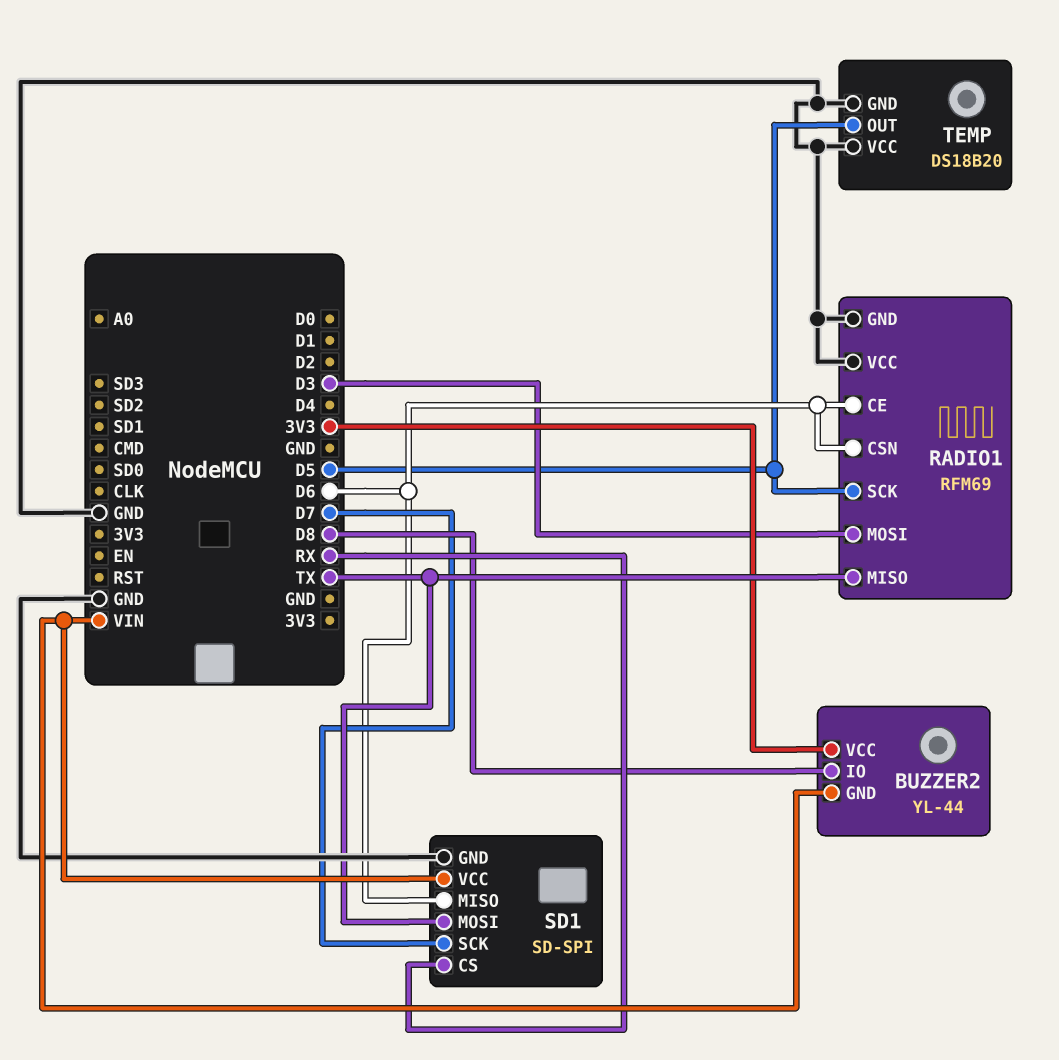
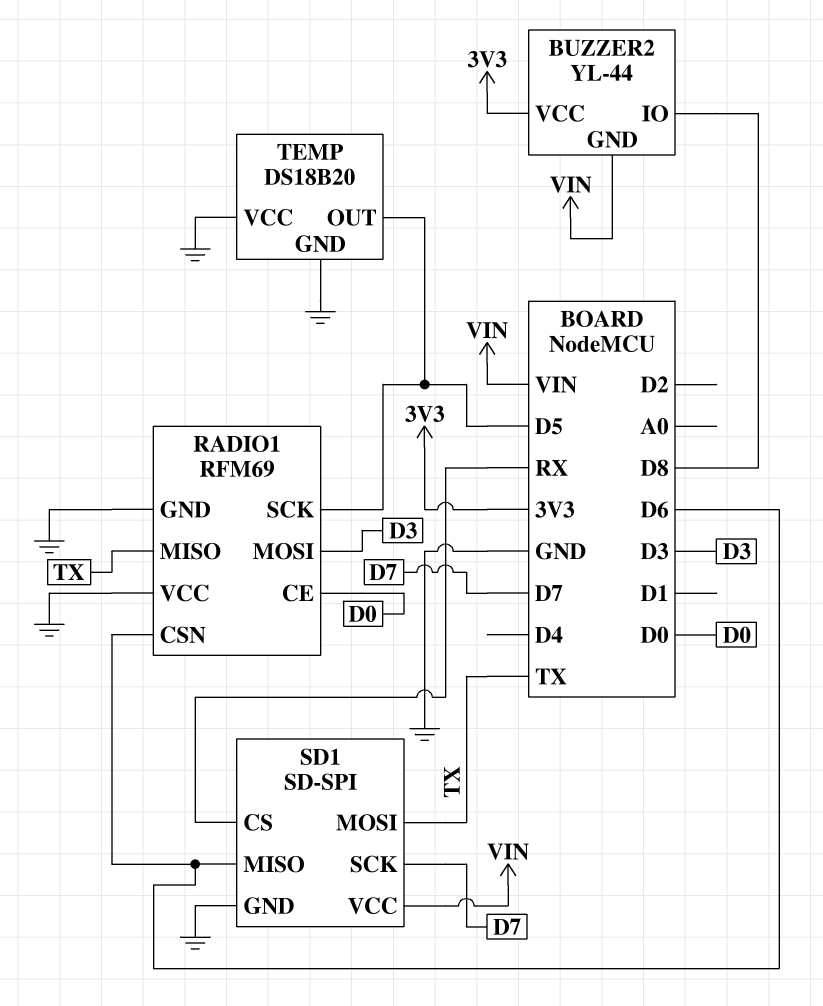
RADIO1 pin CE: D6 -> D0

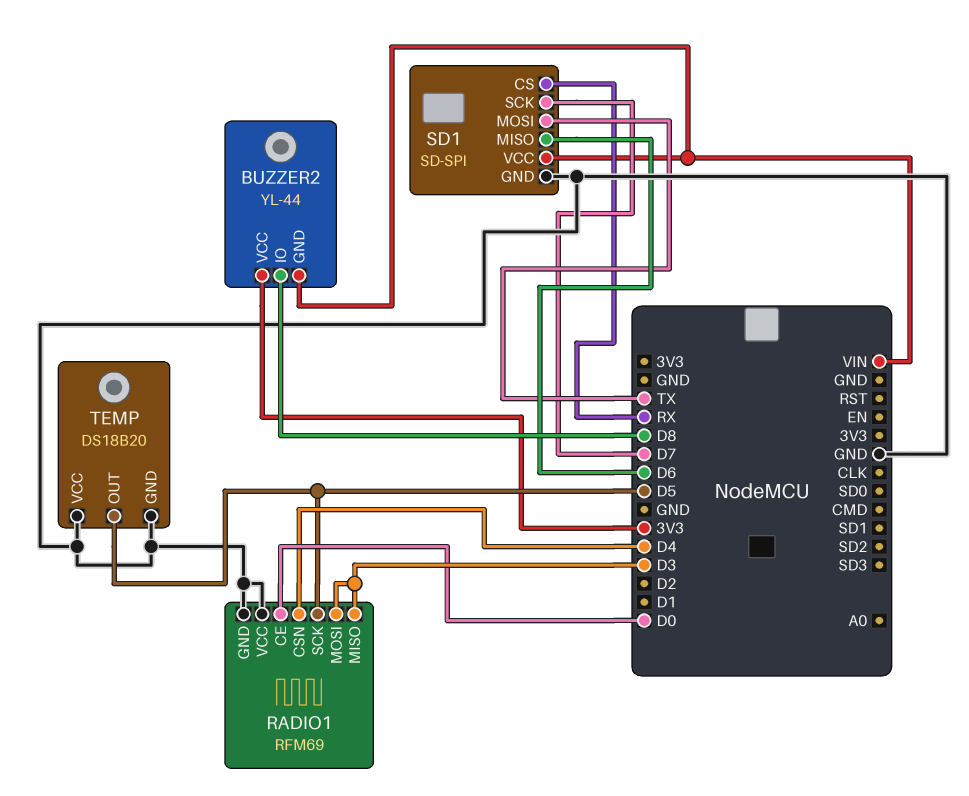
RADIO1 pin CSN: D6 -> D4
RADIO1 pin MISO: TX -> D3

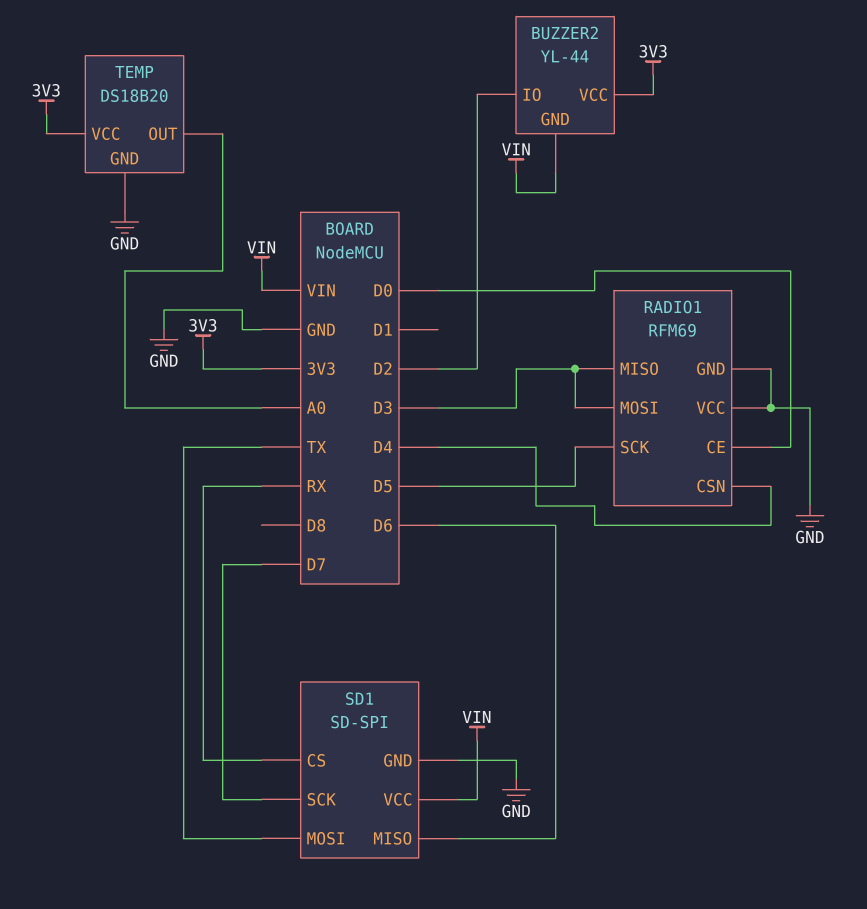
BUZZER2 pin IO: D8 -> D2
TEMP pin OUT: D5 -> A0
TEMP pin VCC: GND -> 3V3

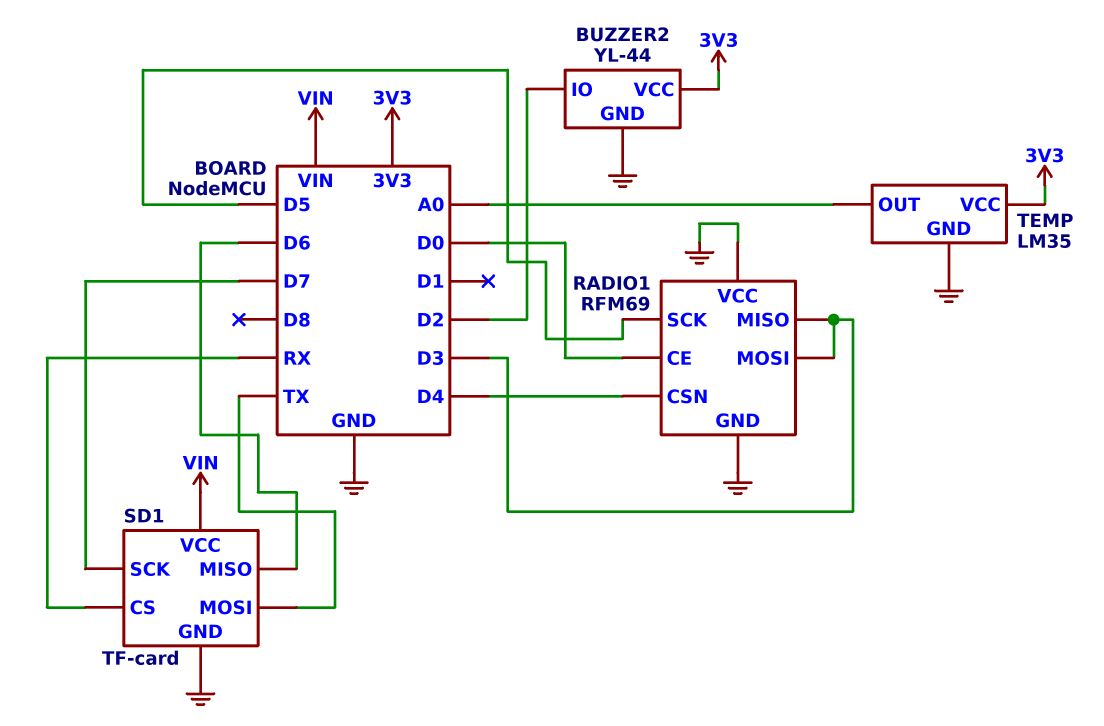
BUZZER2 pin GND: VIN -> GND
SD1: SD-SPI -> TF-card
TEMP: DS18B20 -> LM35

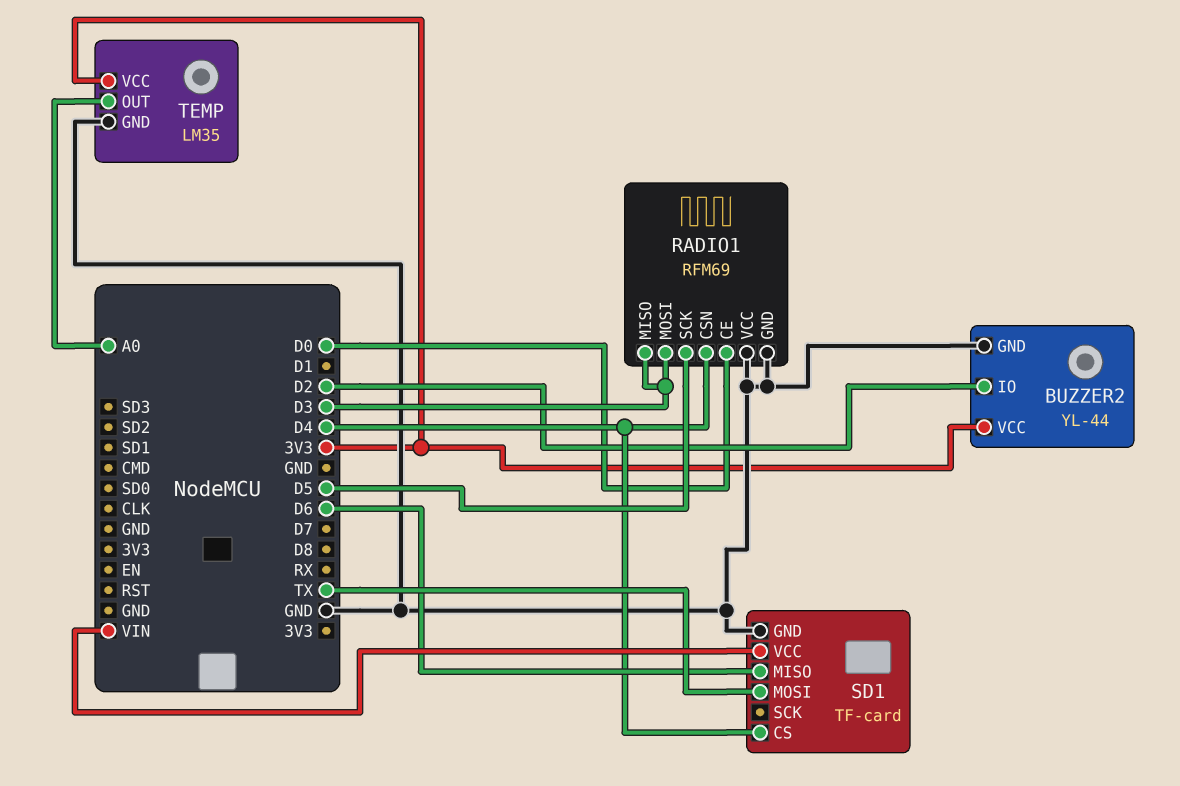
SD1 pin CS: RX -> D4
SD1 pin SCK: D7 -> none

